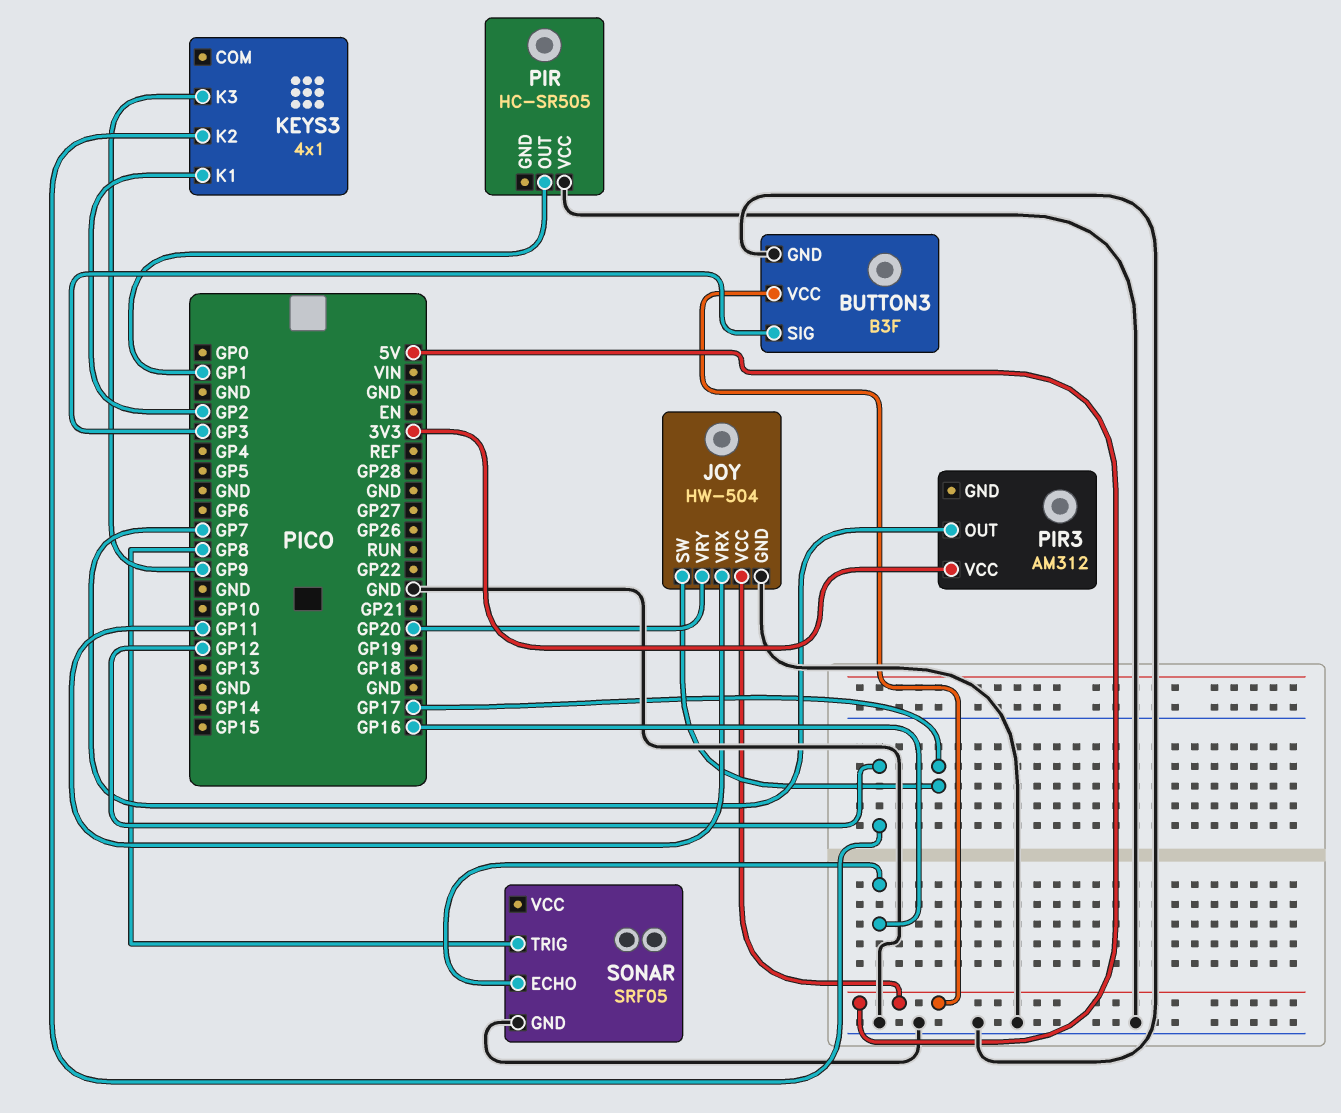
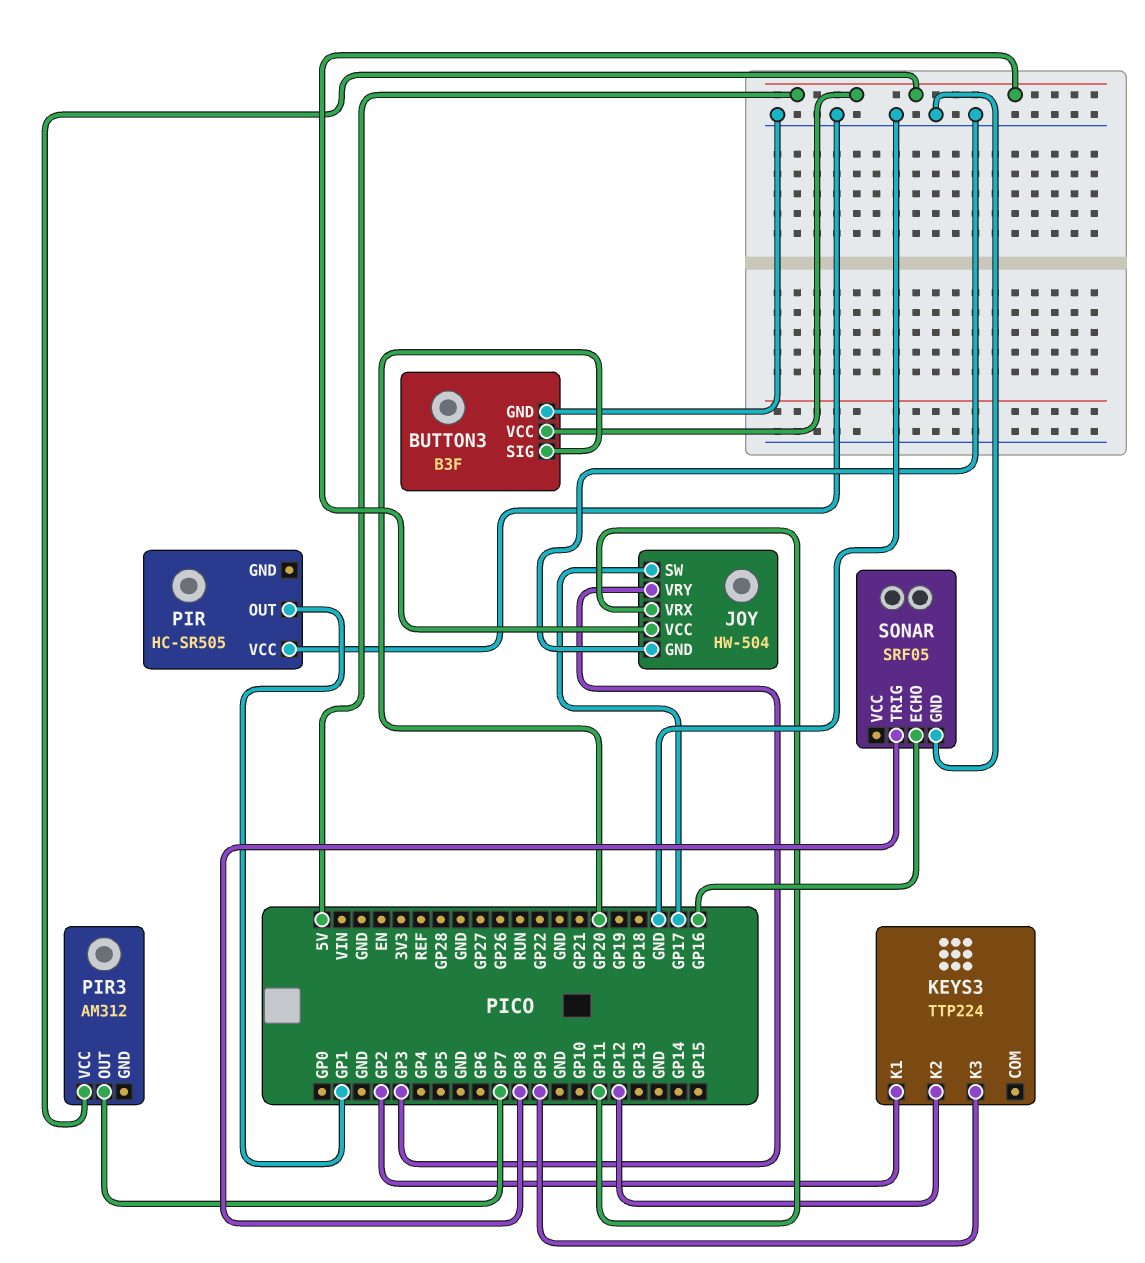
BUTTON3 pin SIG: GP3 -> GP20
JOY pin VRY: GP20 -> GP3
KEYS3: 4x1 -> TTP224
PIR3 pin VCC: 3V3 -> 5V

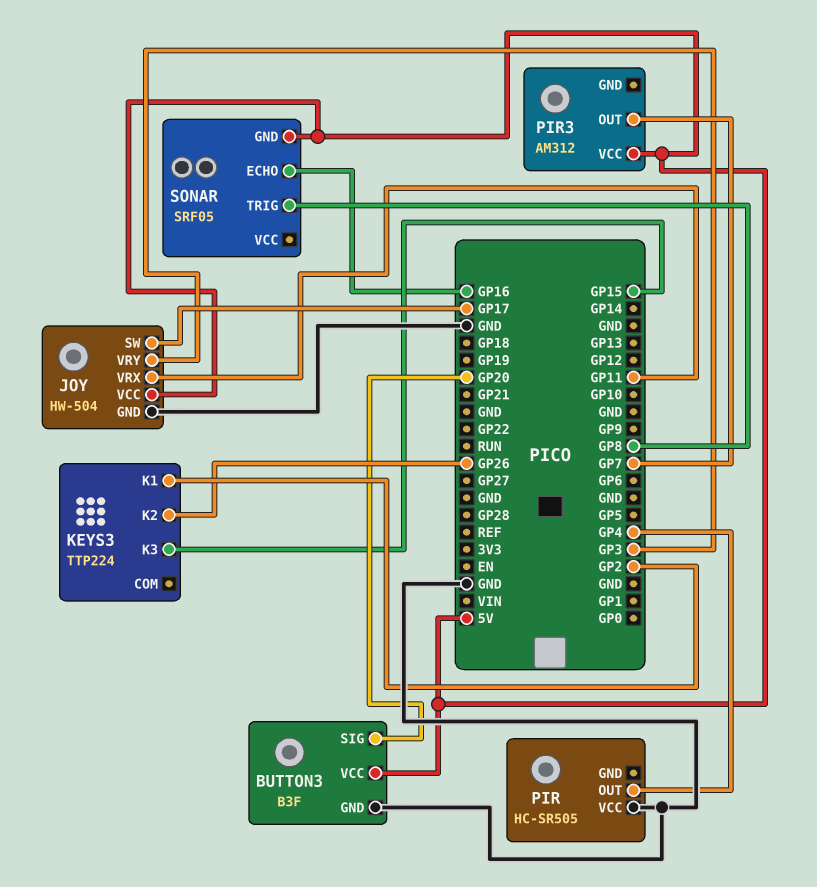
KEYS3 pin K2: GP12 -> GP26
KEYS3 pin K3: GP9 -> GP15
PIR pin OUT: GP1 -> GP4
SONAR pin GND: GND -> 5V

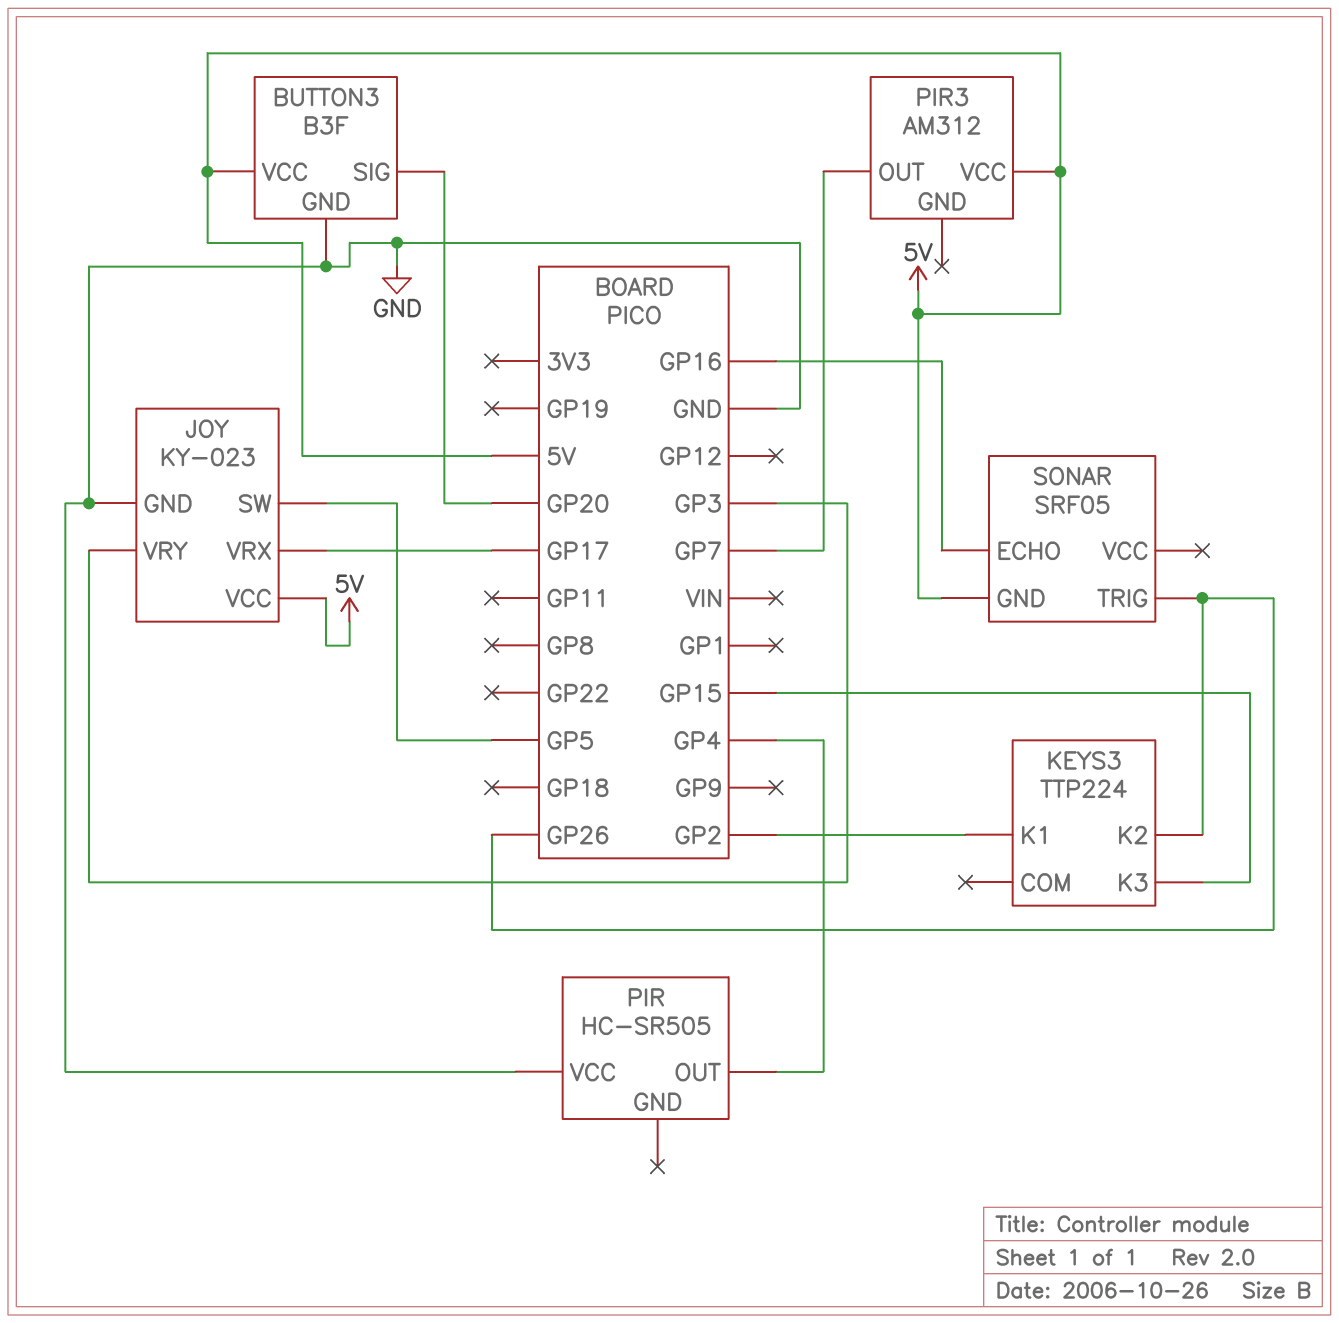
JOY: HW-504 -> KY-023
JOY pin SW: GP17 -> GP5
JOY pin VRX: GP11 -> GP17
SONAR pin TRIG: GP8 -> GP26

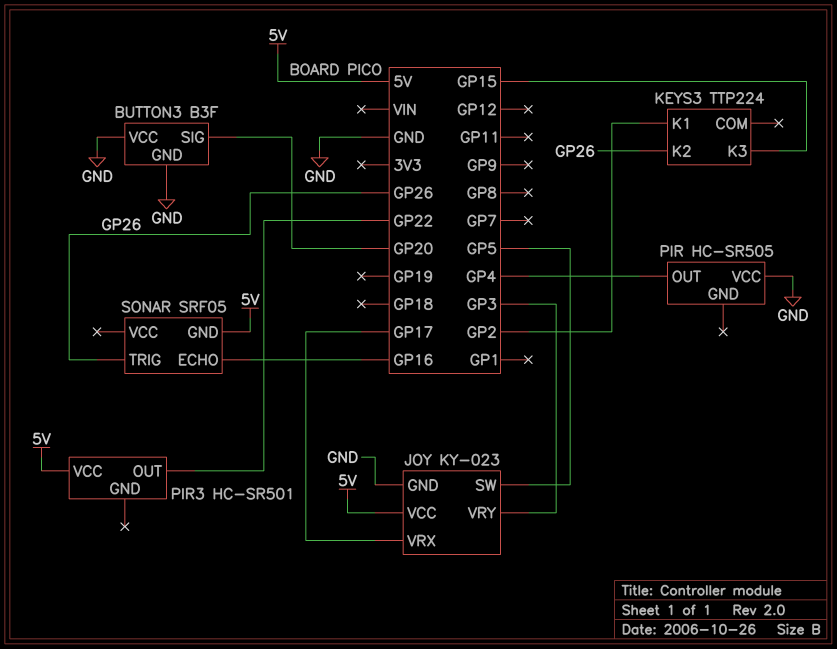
BUTTON3 pin VCC: 5V -> GND
PIR3: AM312 -> HC-SR501
PIR3 pin OUT: GP7 -> GP22

